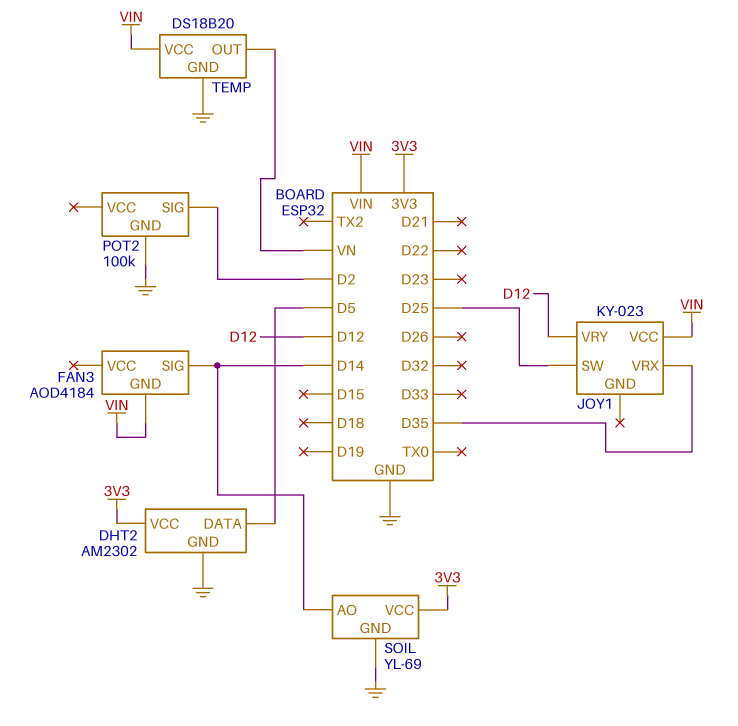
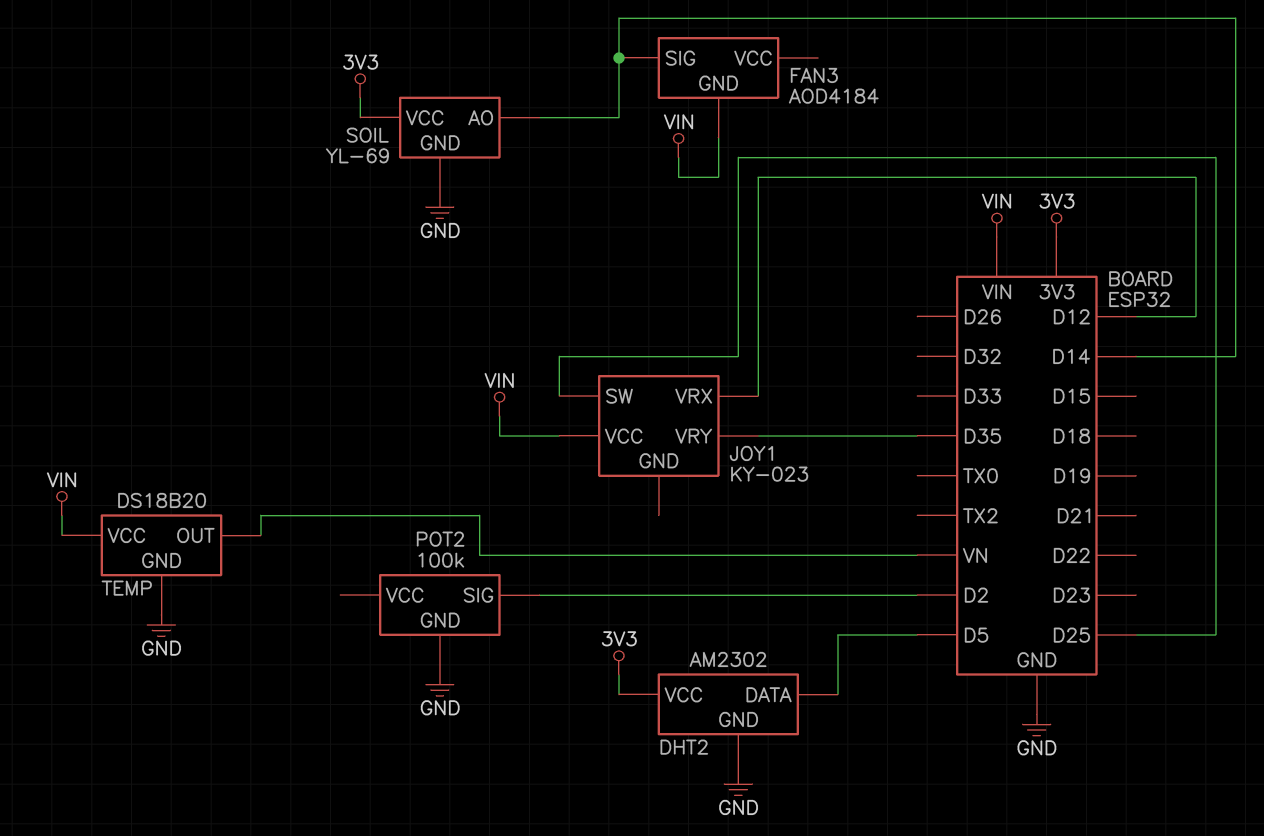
JOY1 pin VRX: D35 -> D12
JOY1 pin VRY: D12 -> D35

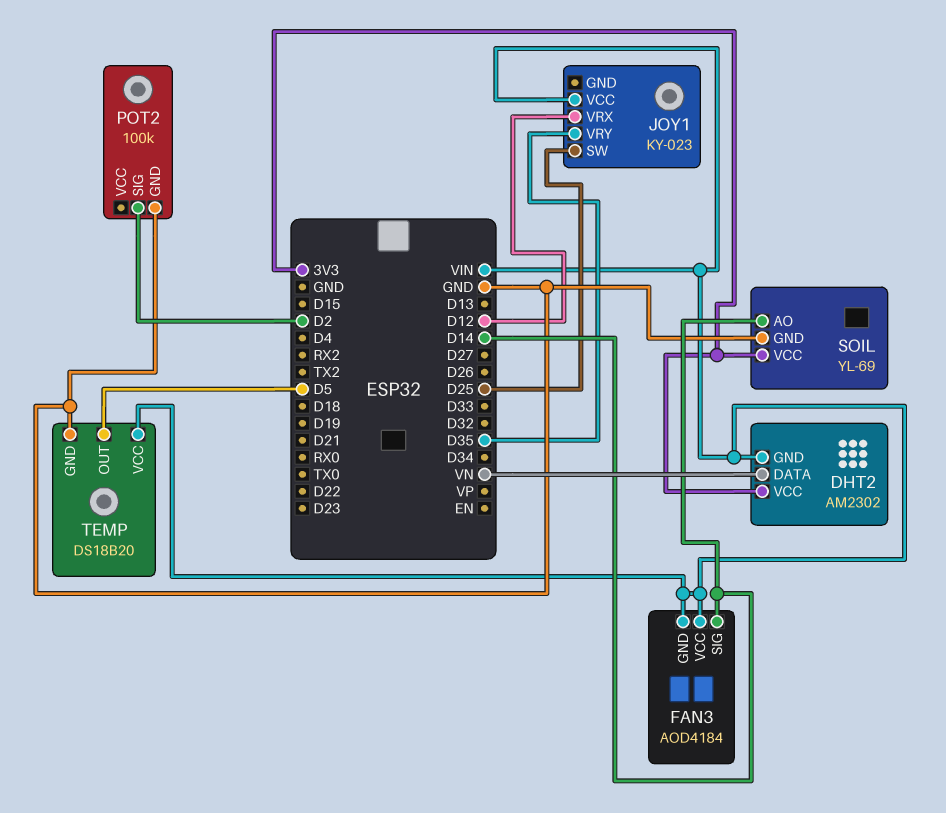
DHT2 pin DATA: D5 -> VN
DHT2 pin GND: GND -> VIN
FAN3 pin VCC: none -> VIN
TEMP pin OUT: VN -> D5

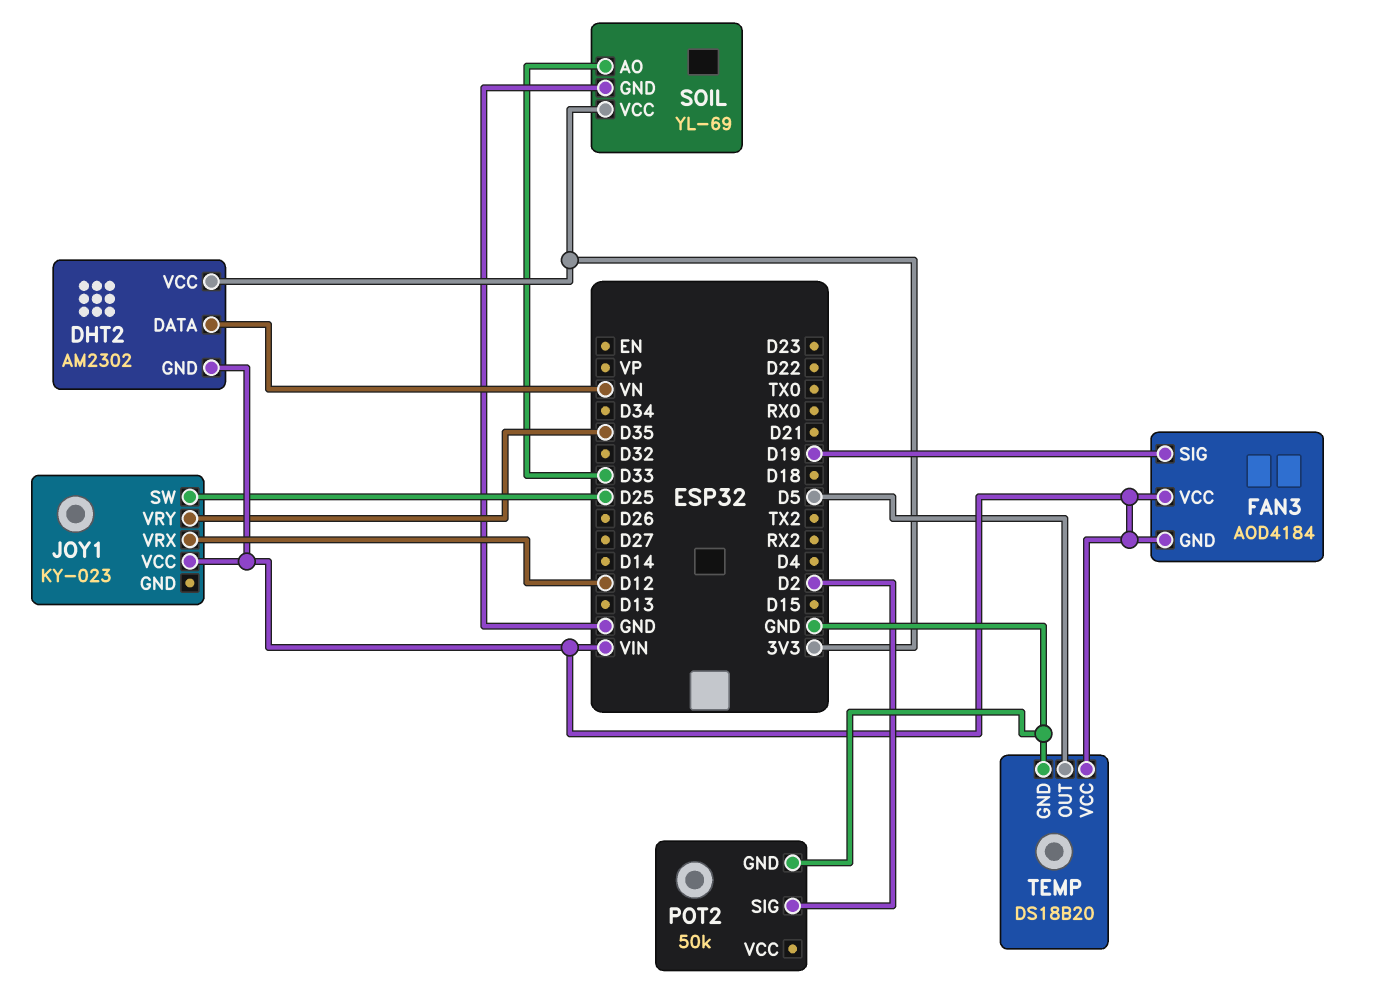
FAN3 pin SIG: D14 -> D19
POT2: 100k -> 50k
SOIL pin AO: D14 -> D33

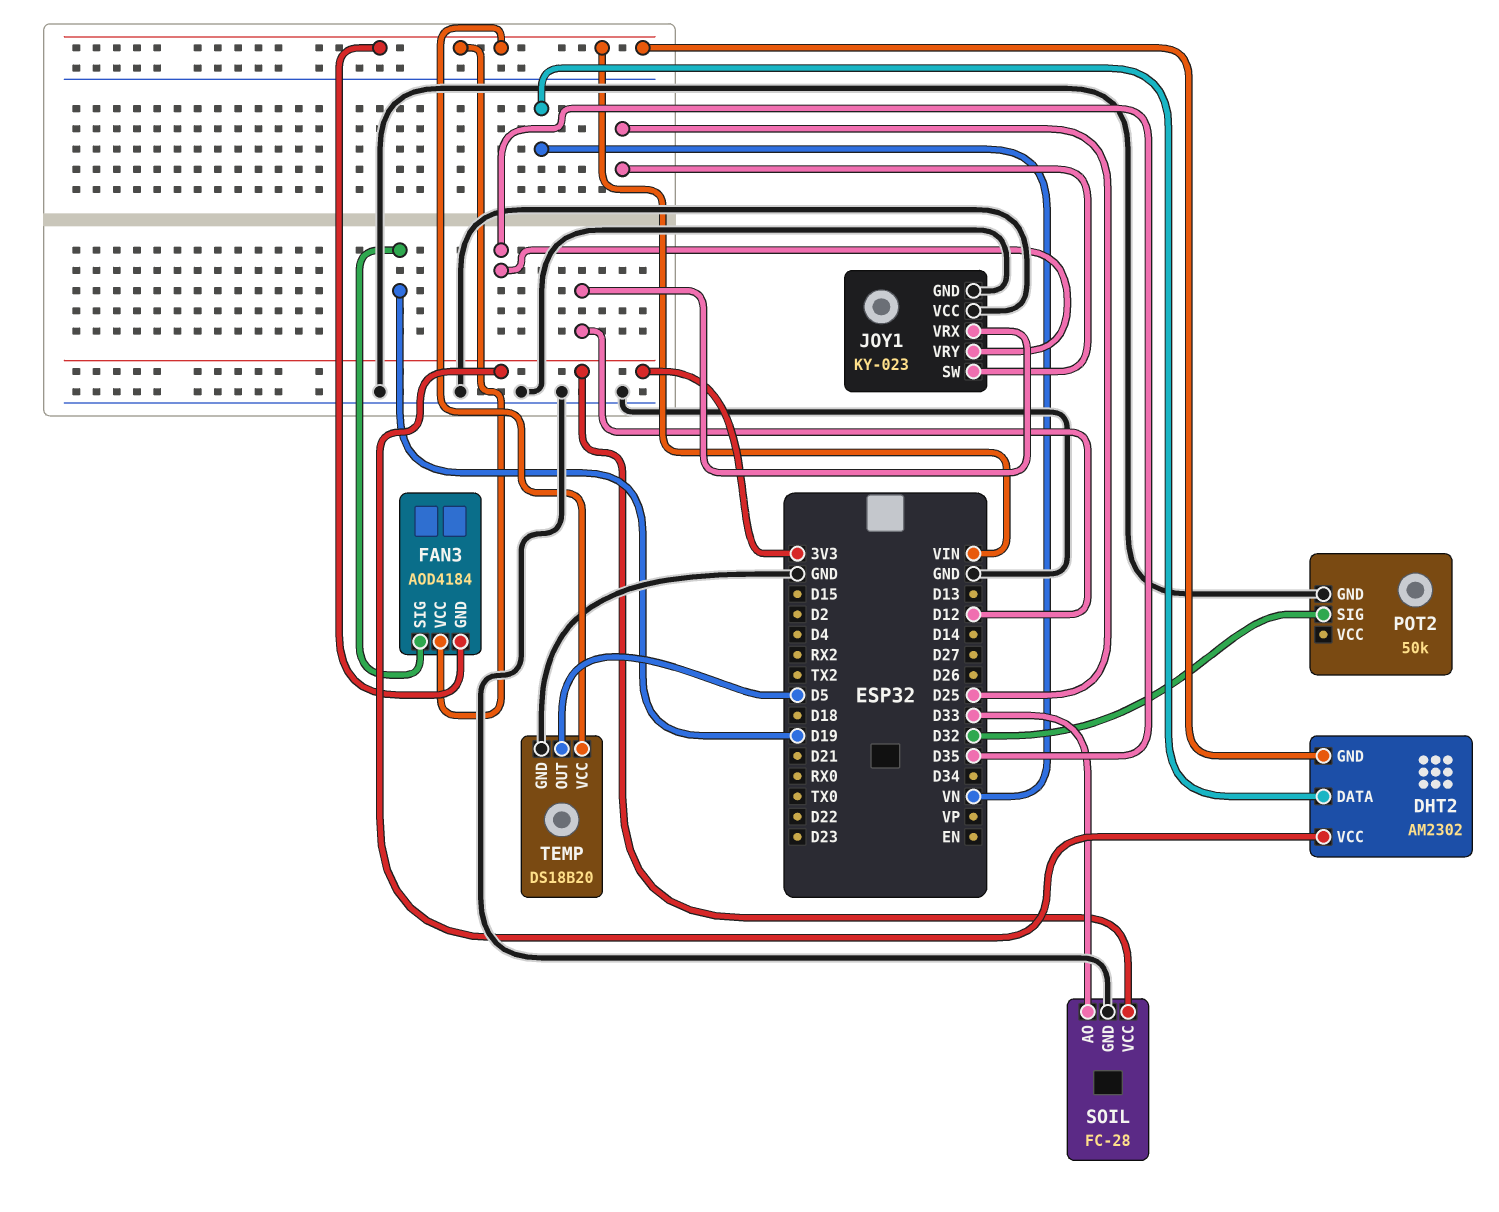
JOY1 pin GND: none -> GND
JOY1 pin VCC: VIN -> GND
POT2 pin SIG: D2 -> D32
SOIL: YL-69 -> FC-28

